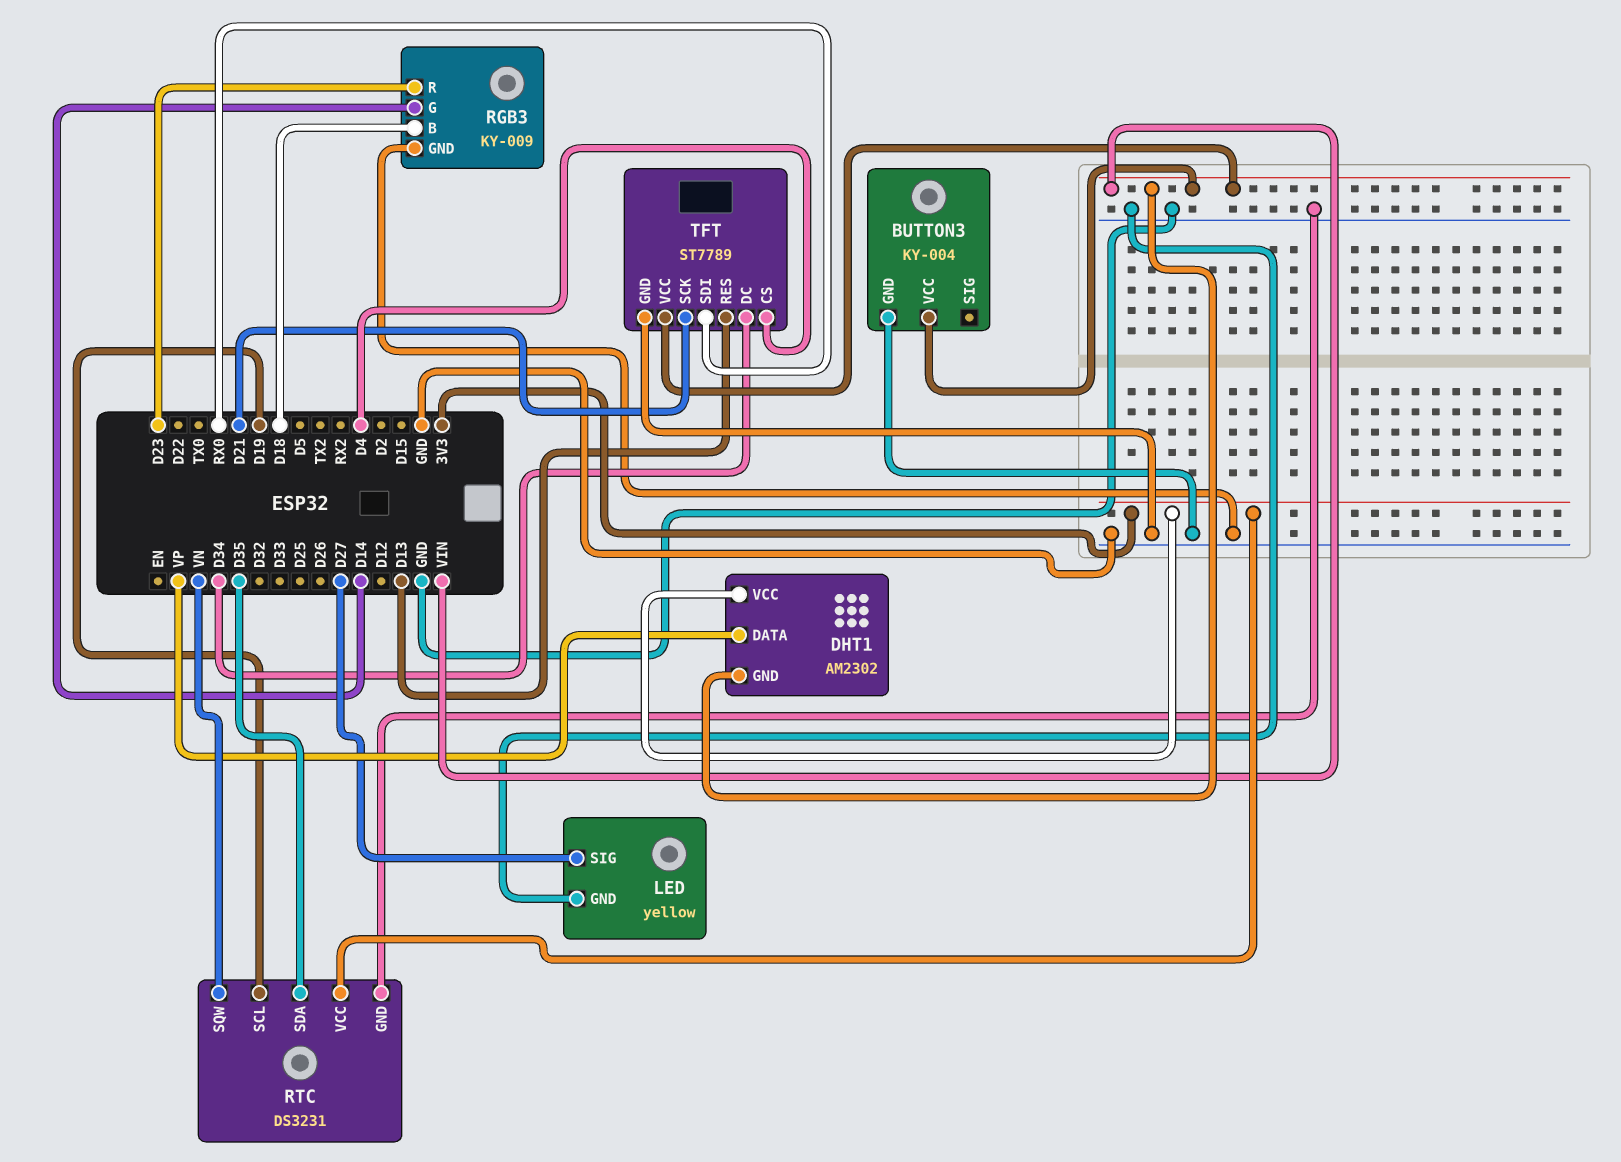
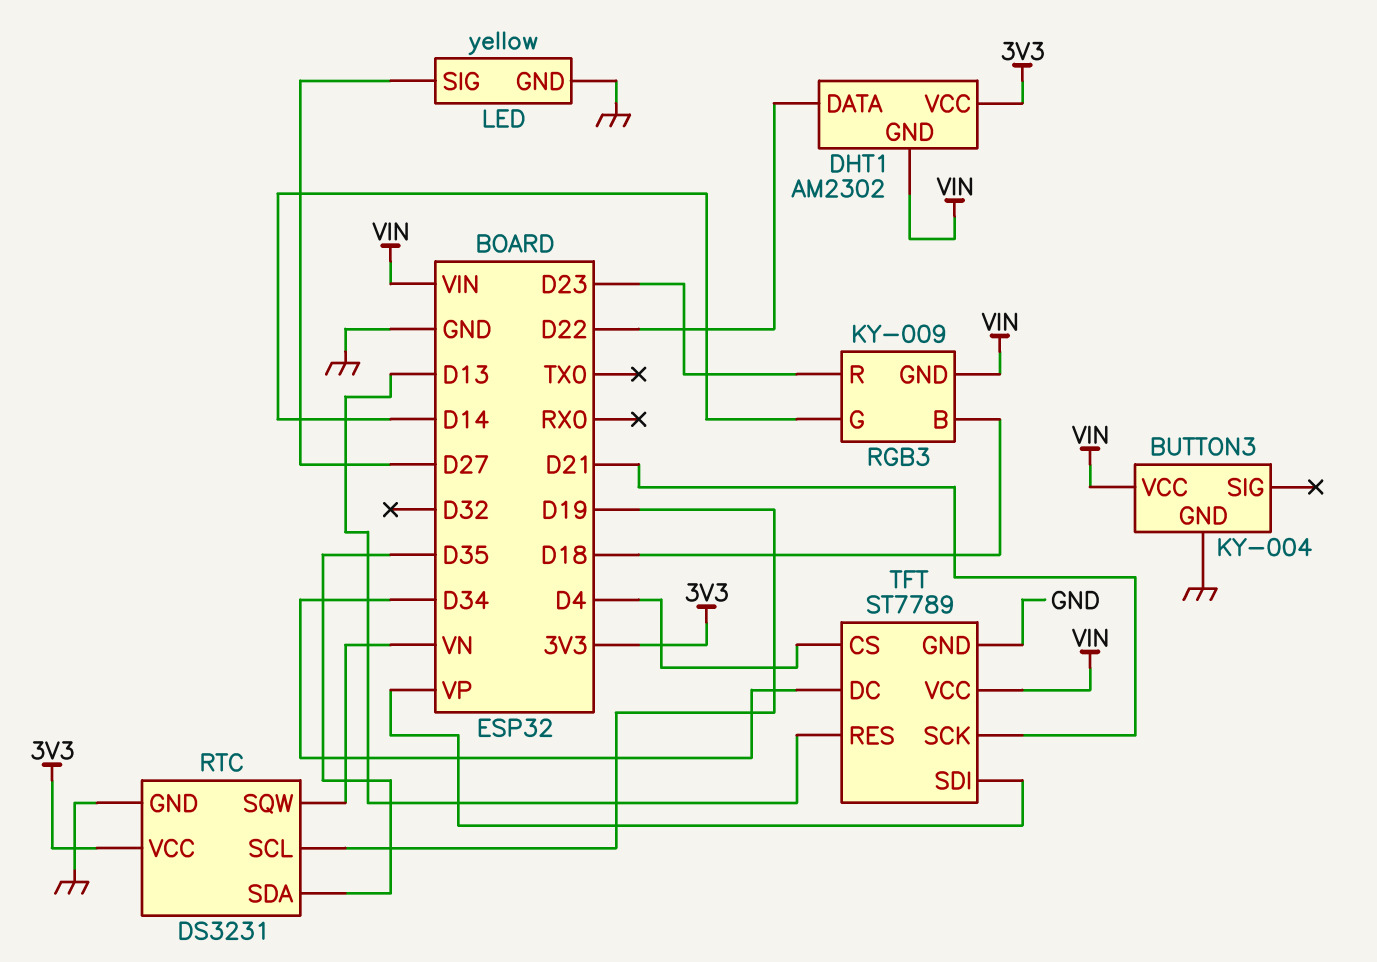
DHT1 pin DATA: VP -> D22
RGB3 pin GND: GND -> VIN
TFT pin SDI: RX0 -> VP

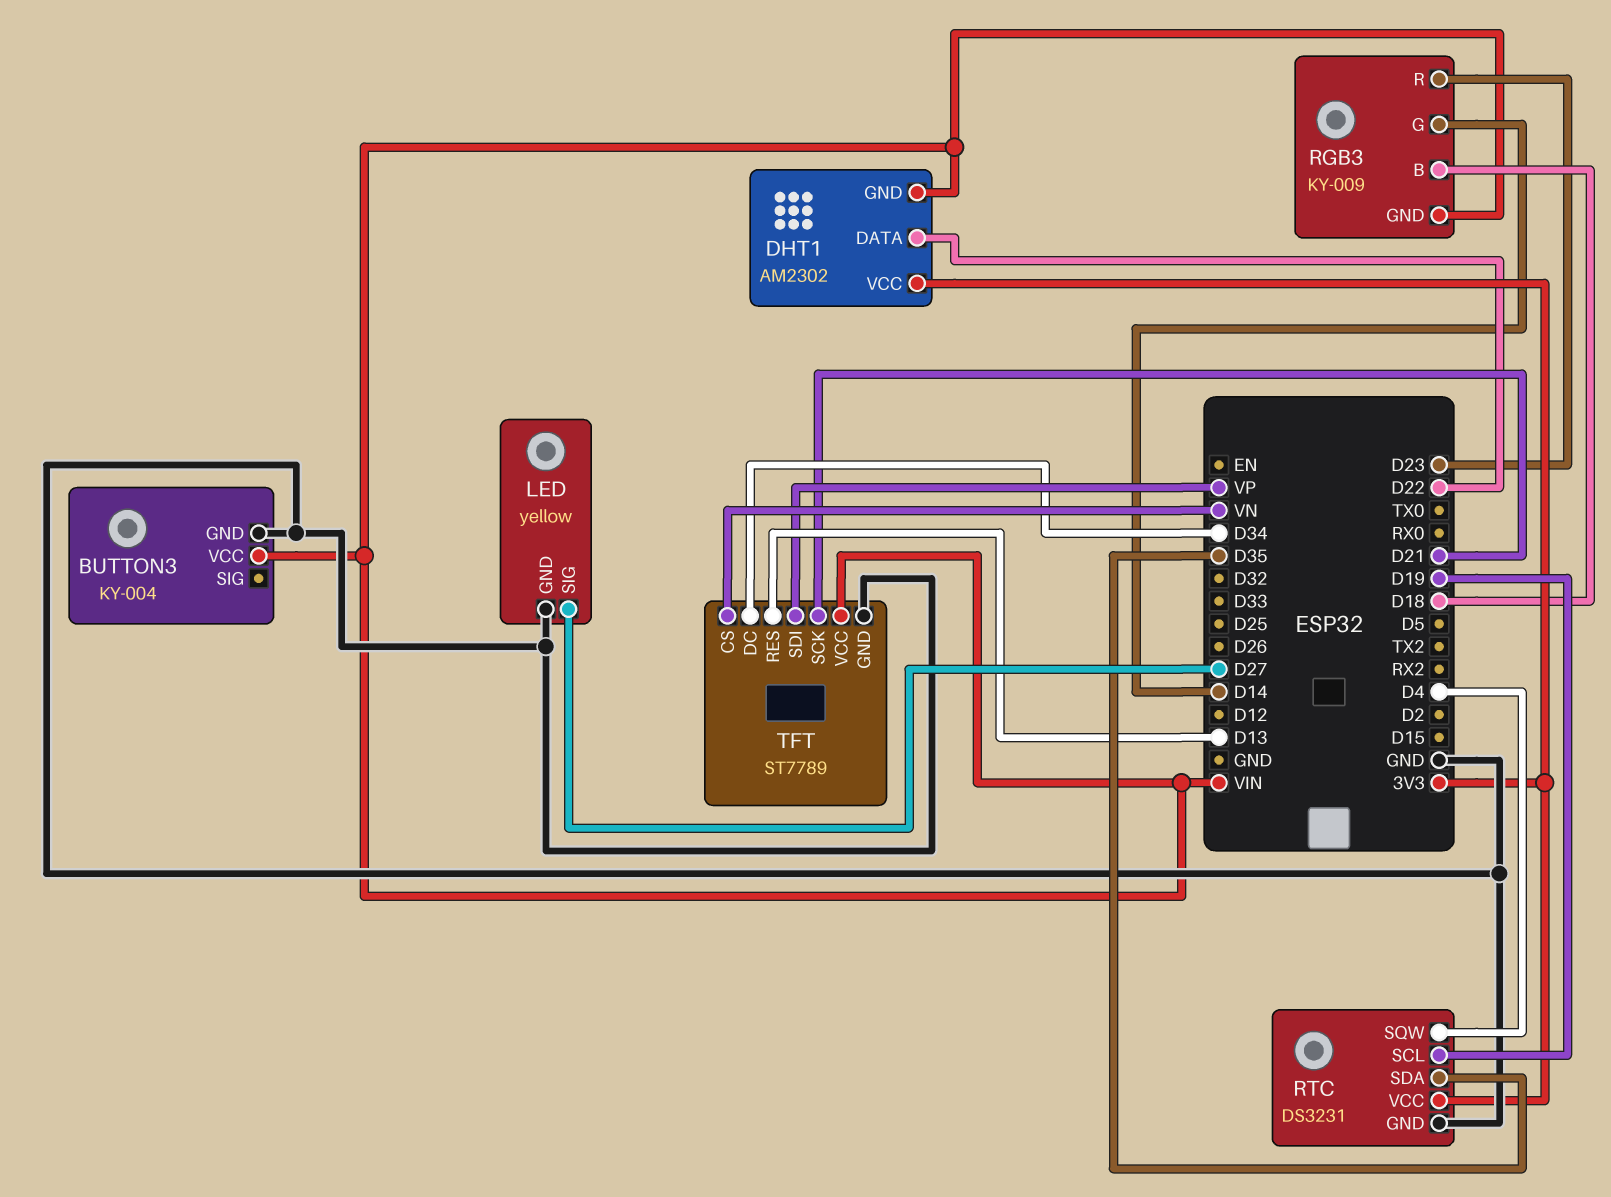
RTC pin SQW: VN -> D4
TFT pin CS: D4 -> VN

